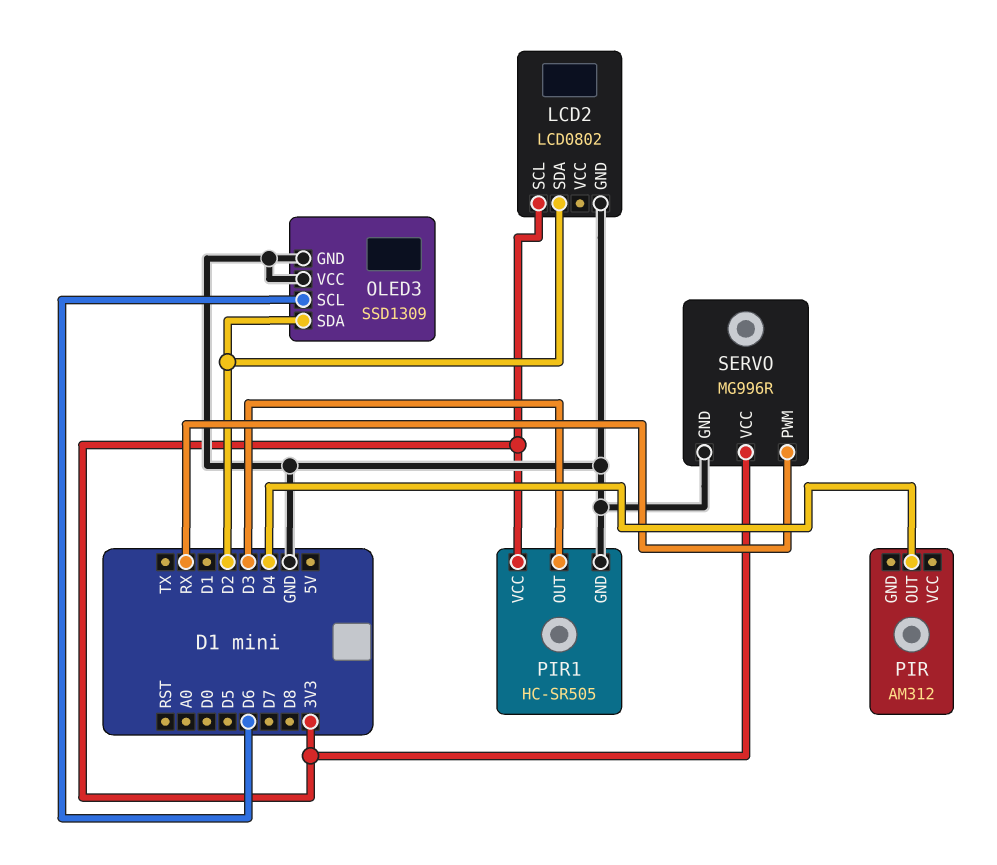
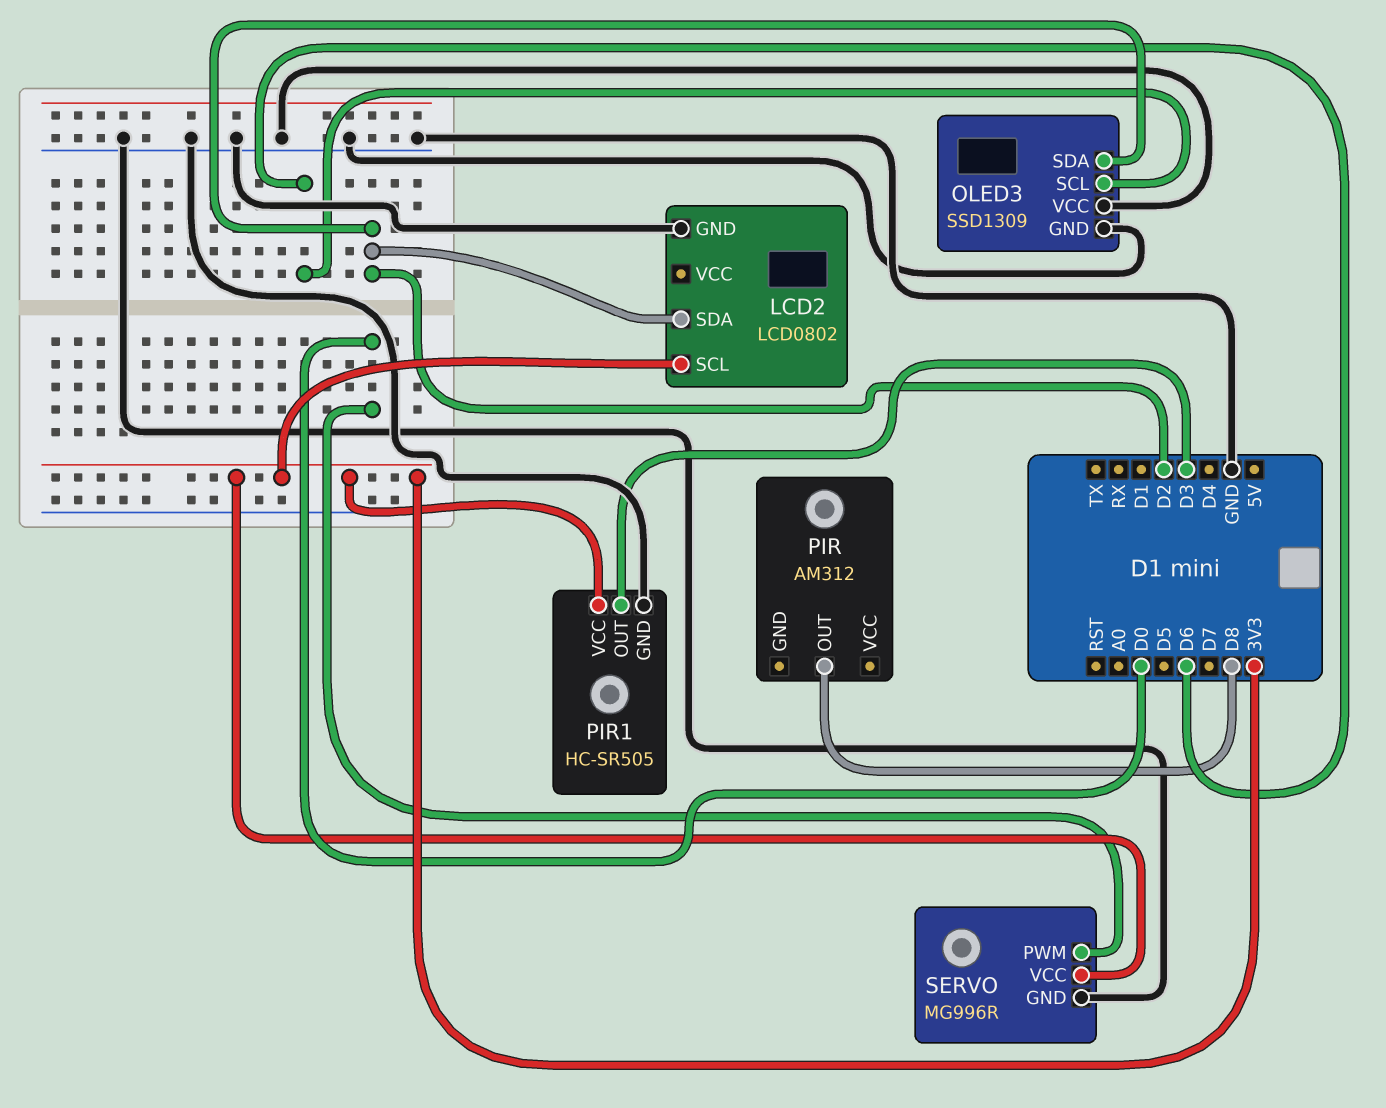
PIR pin OUT: D4 -> D8
SERVO pin PWM: RX -> D0

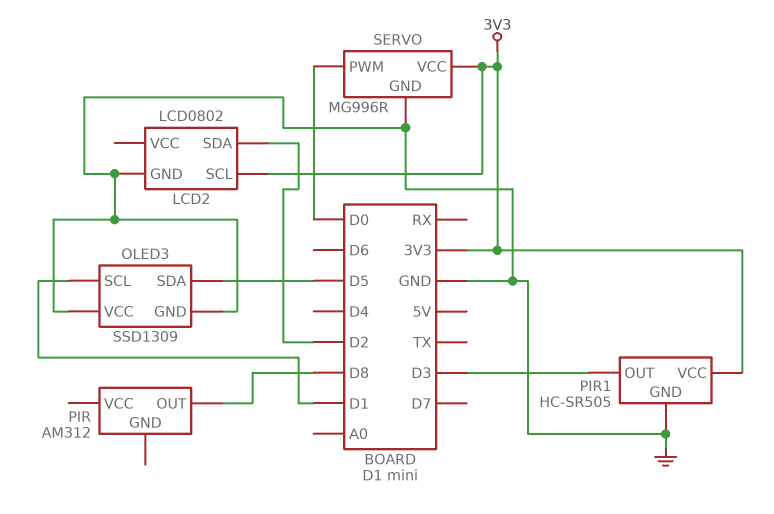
OLED3 pin SCL: D6 -> D1
OLED3 pin SDA: D2 -> D5

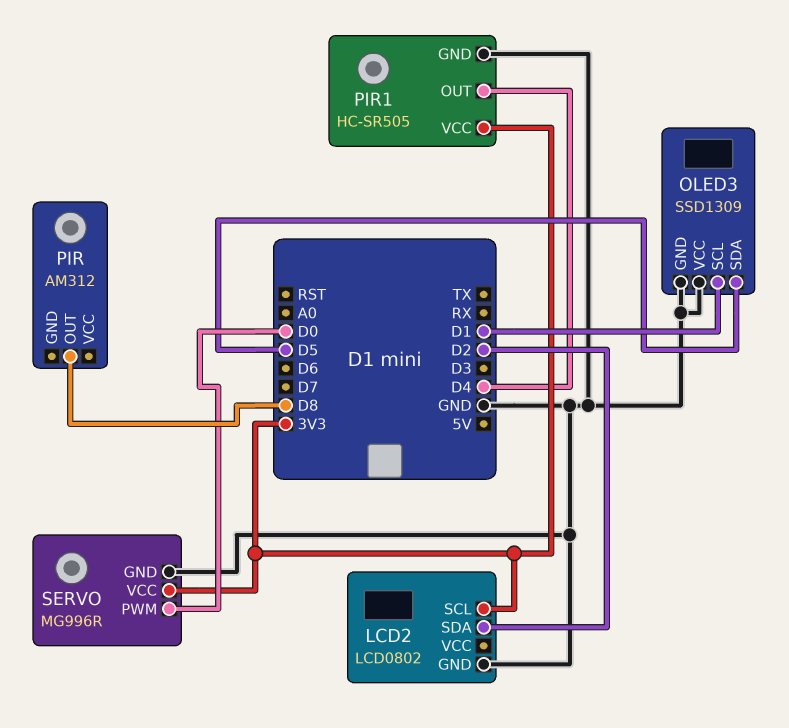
PIR1 pin OUT: D3 -> D4

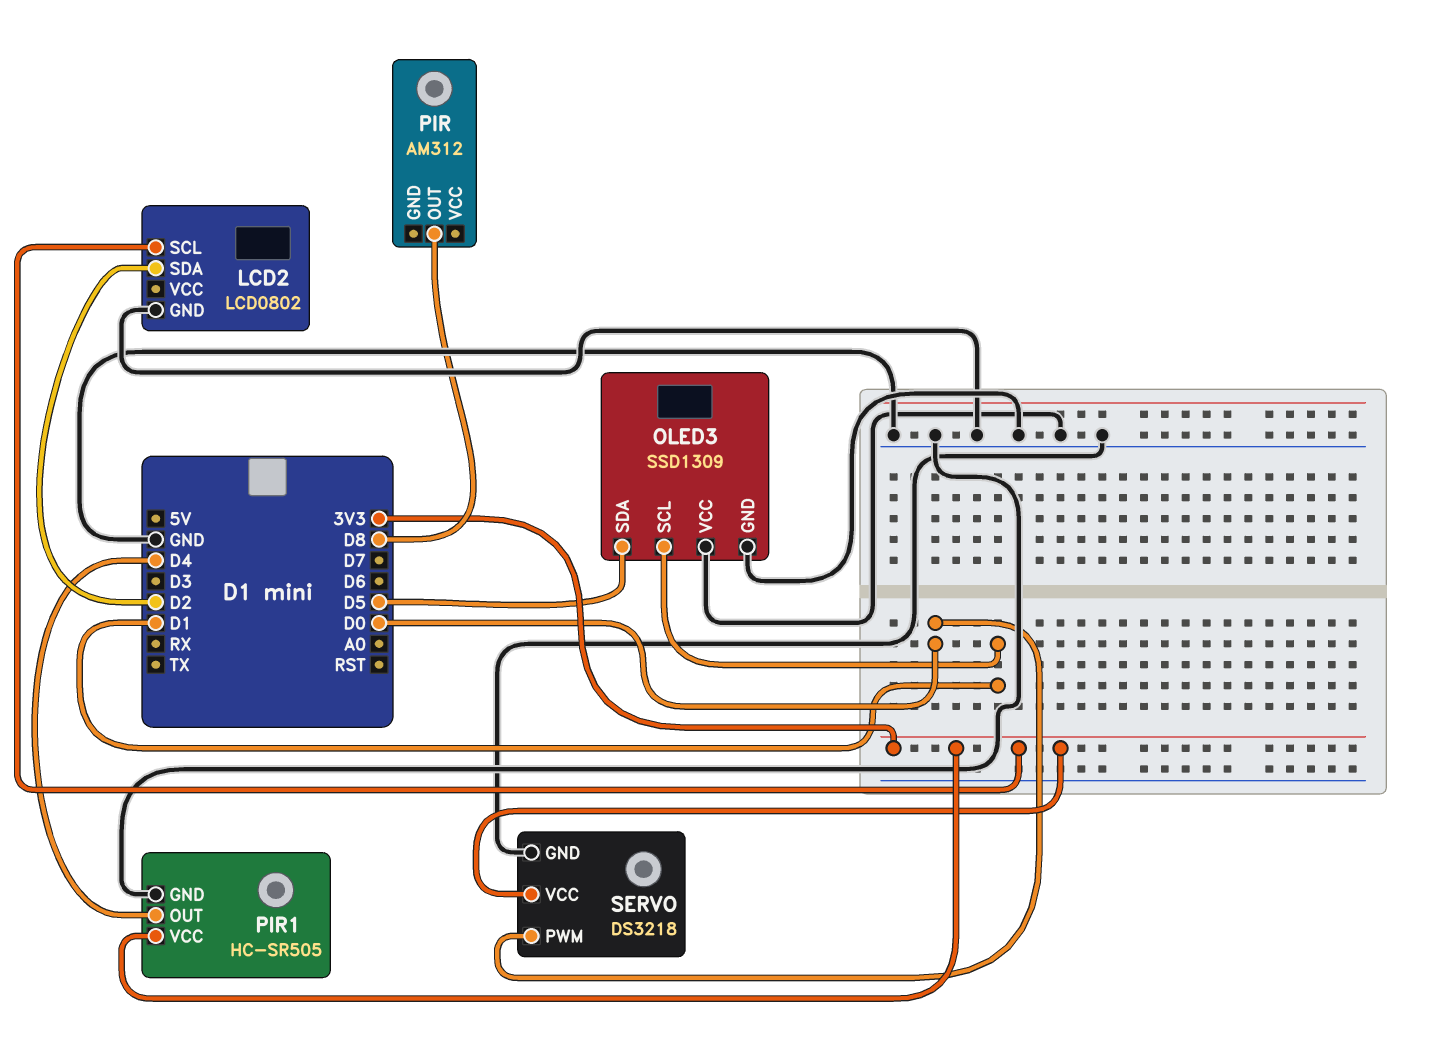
SERVO: MG996R -> DS3218

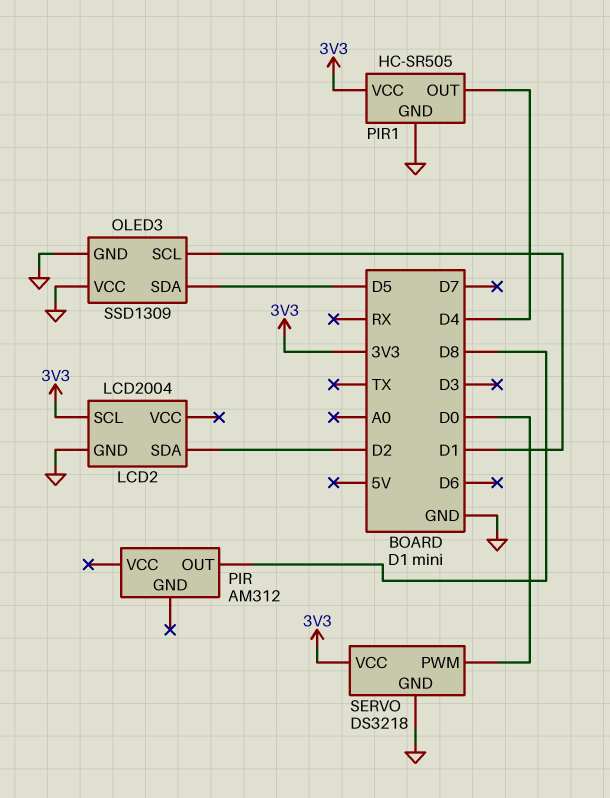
LCD2: LCD0802 -> LCD2004

